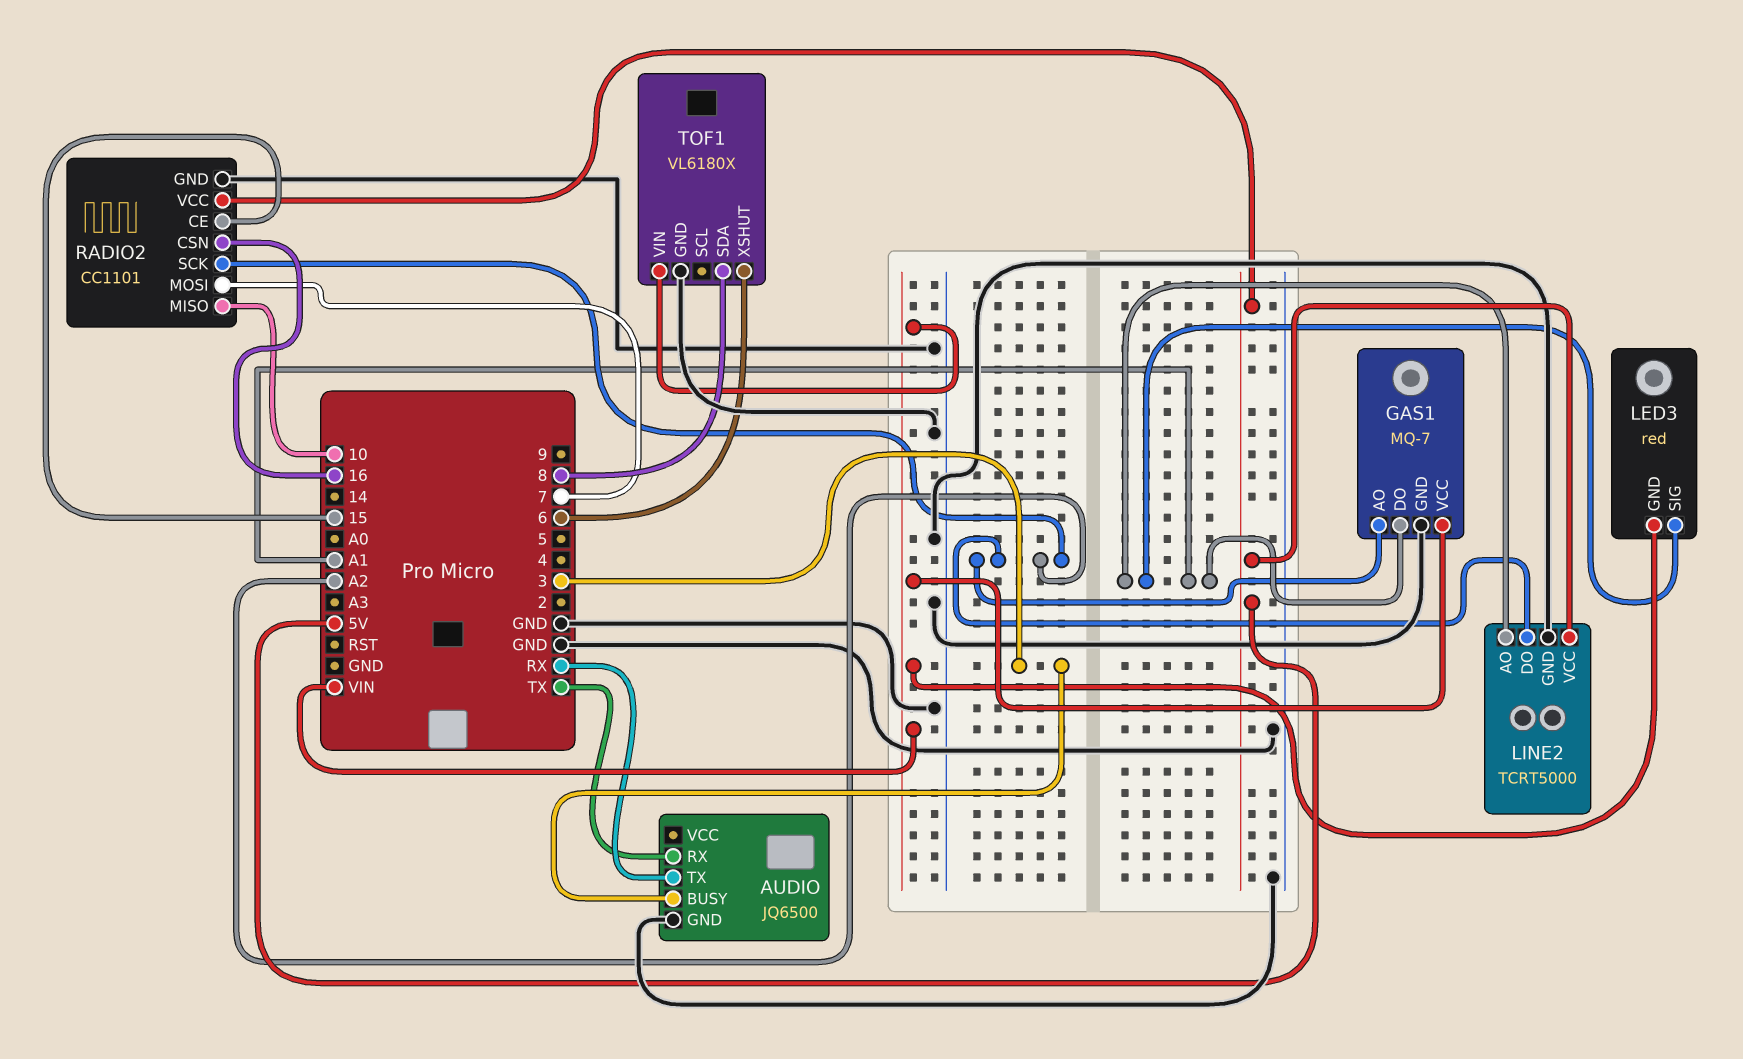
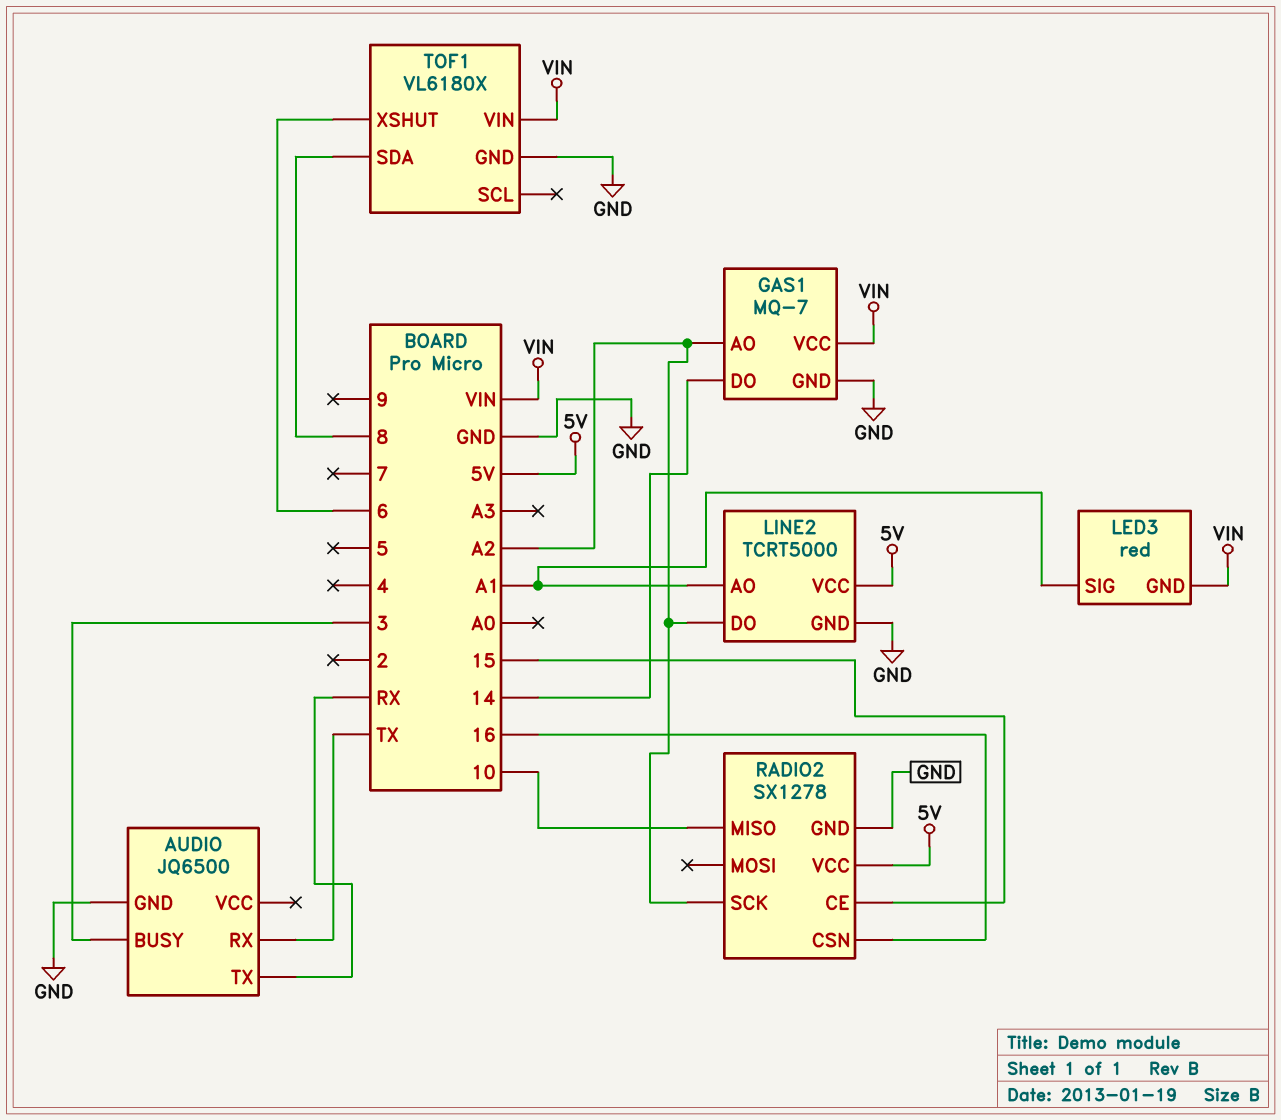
GAS1 pin DO: A1 -> 14
RADIO2: CC1101 -> SX1278
RADIO2 pin MOSI: 7 -> none

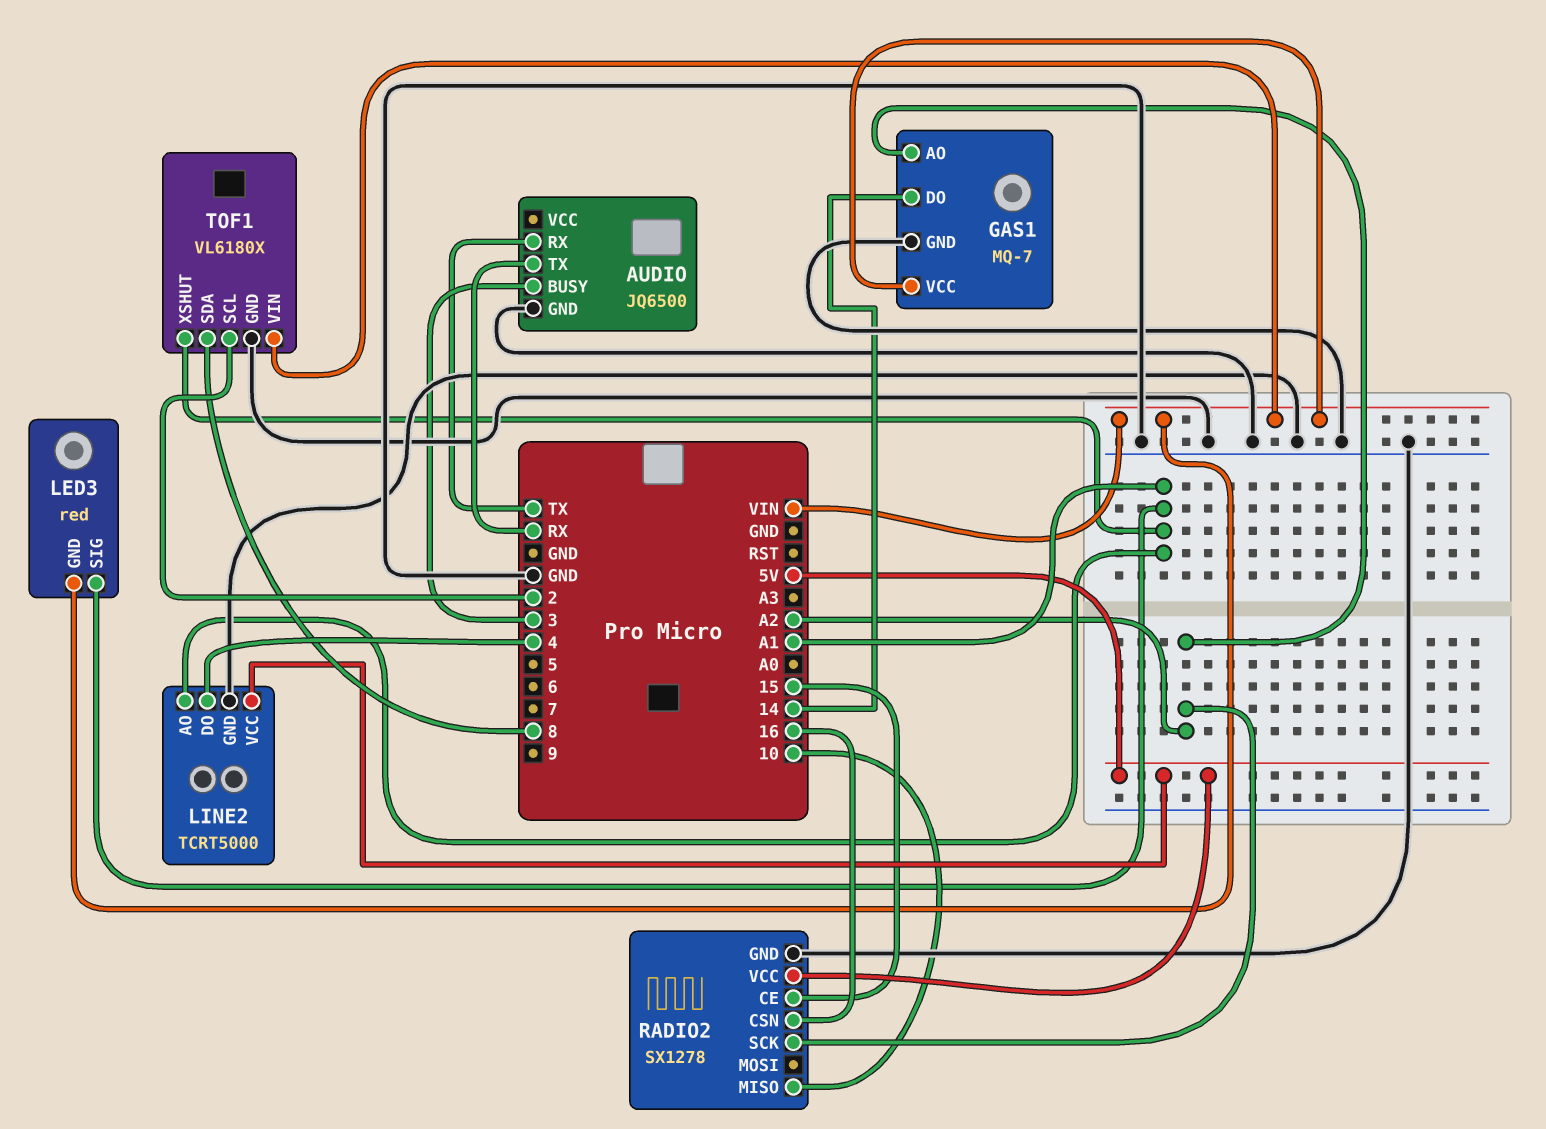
LINE2 pin DO: A2 -> 4
TOF1 pin SCL: none -> 2
TOF1 pin XSHUT: 6 -> A1

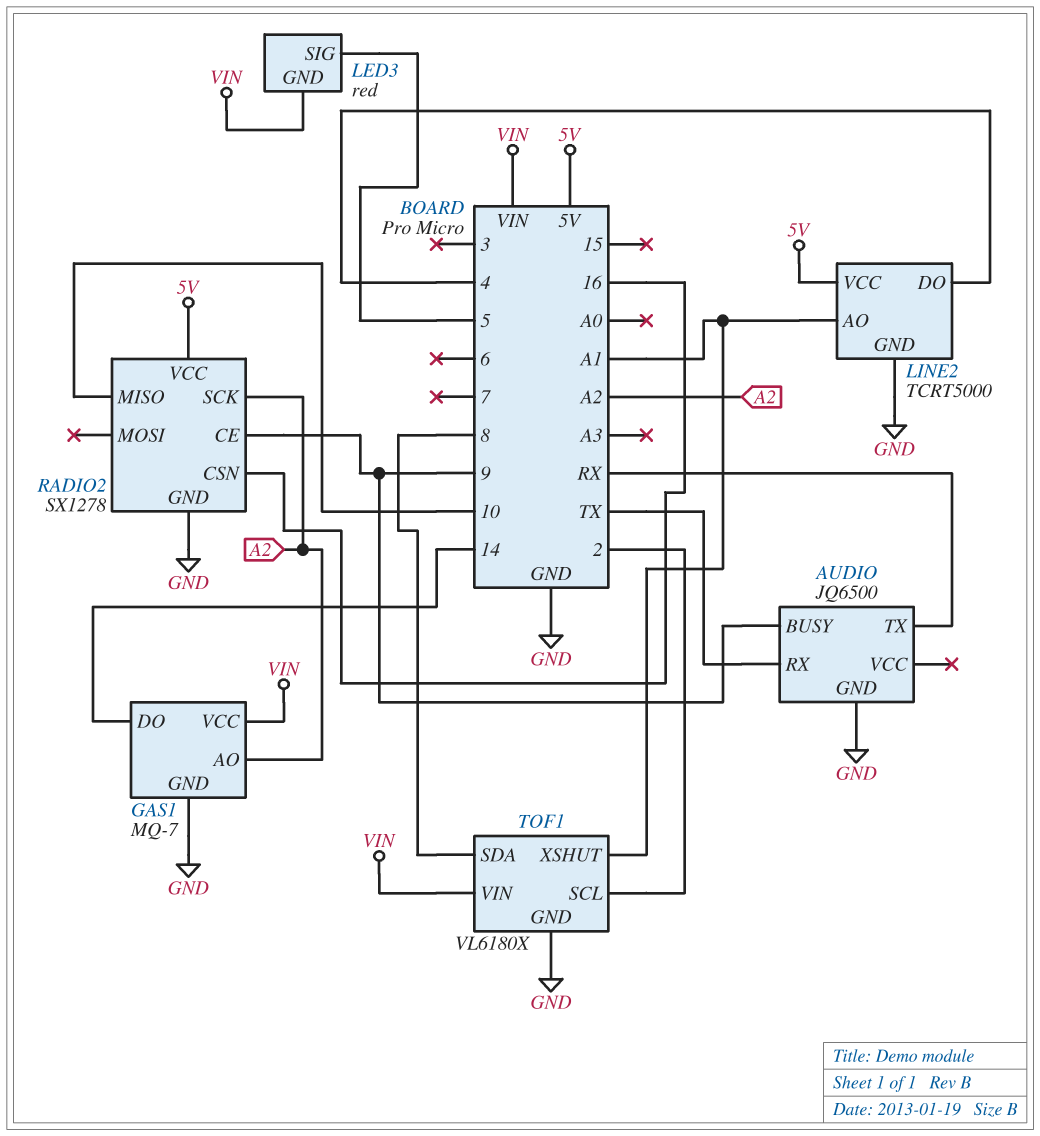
AUDIO pin BUSY: 3 -> 9
LED3 pin SIG: A1 -> 5
RADIO2 pin CE: 15 -> 9

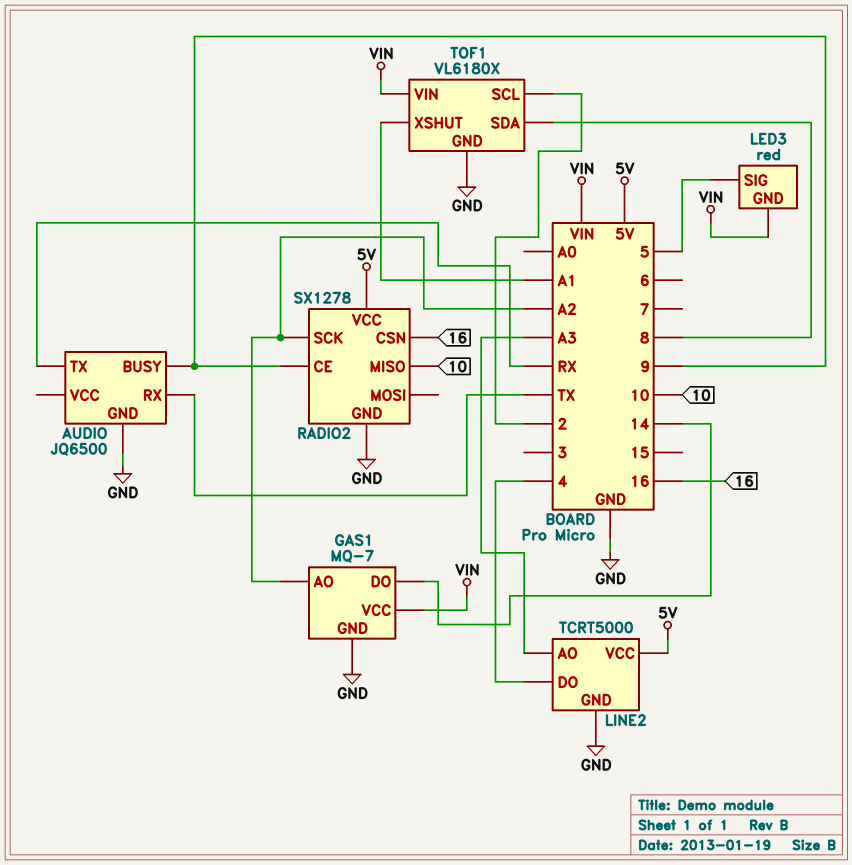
LINE2 pin AO: A1 -> A3

